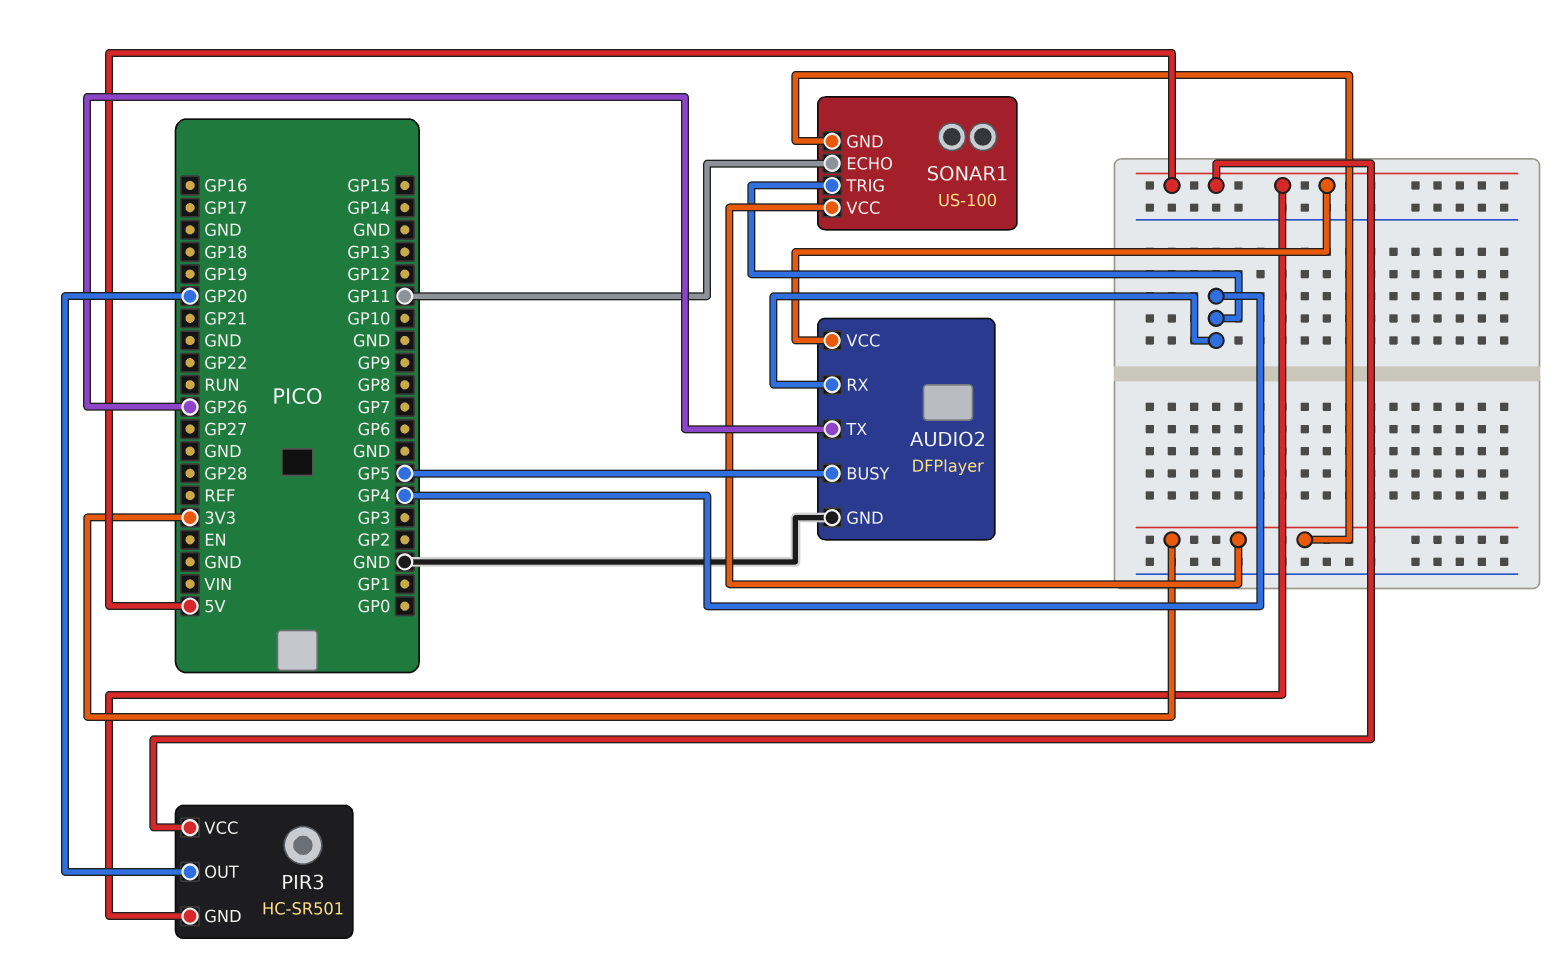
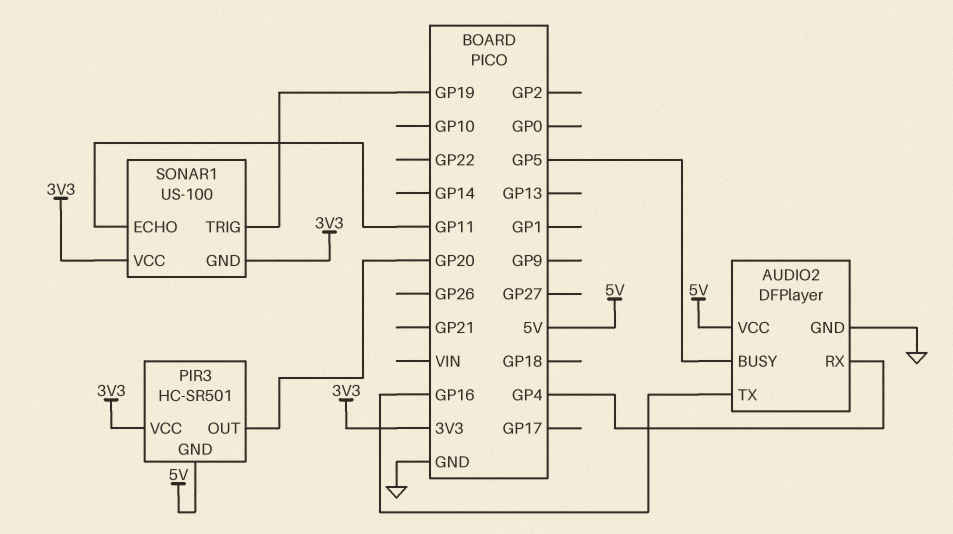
AUDIO2 pin TX: GP26 -> GP16
PIR3 pin VCC: 5V -> 3V3
SONAR1 pin TRIG: GP4 -> GP19

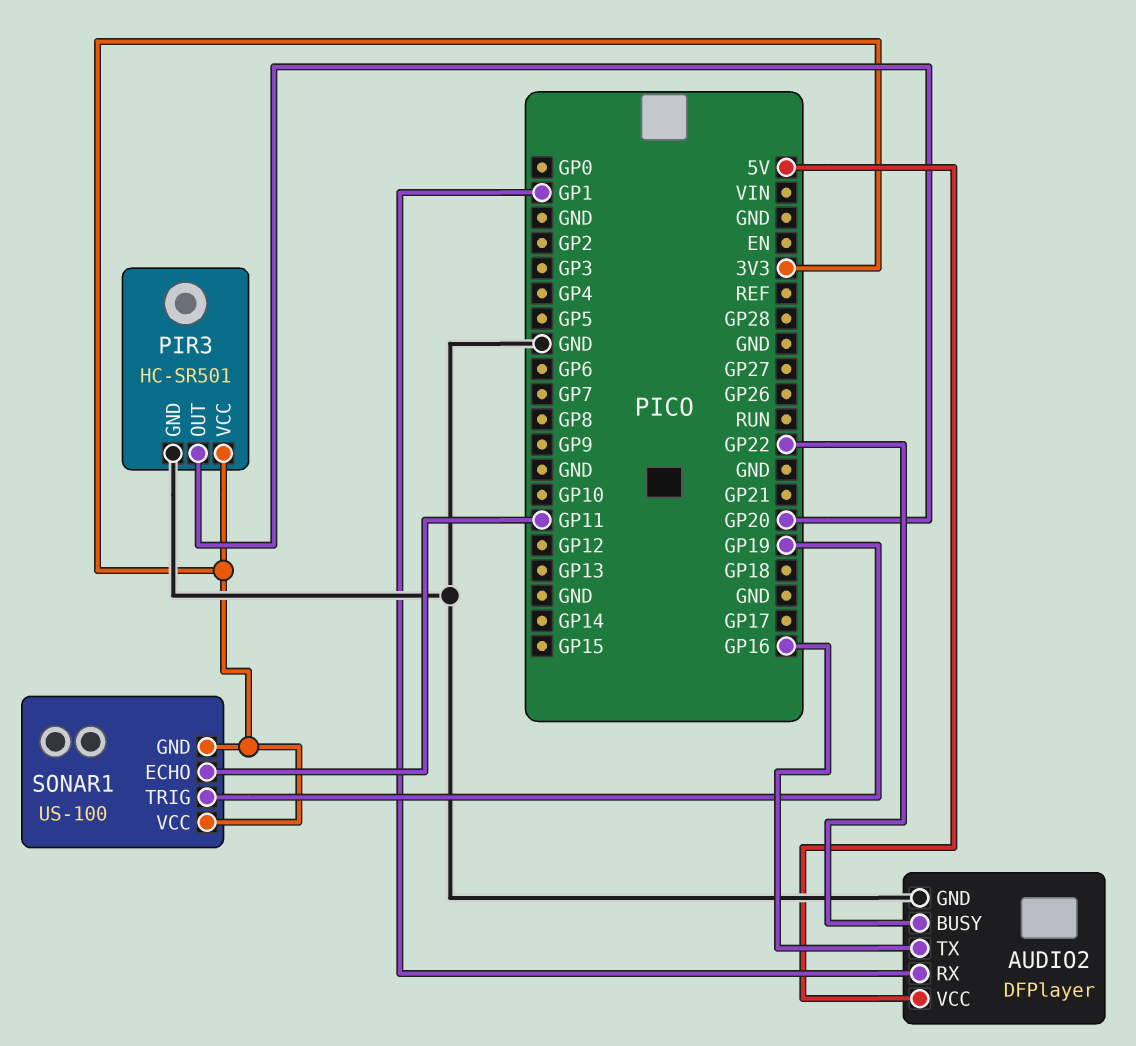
AUDIO2 pin BUSY: GP5 -> GP22
AUDIO2 pin RX: GP4 -> GP1
PIR3 pin GND: 5V -> GND

